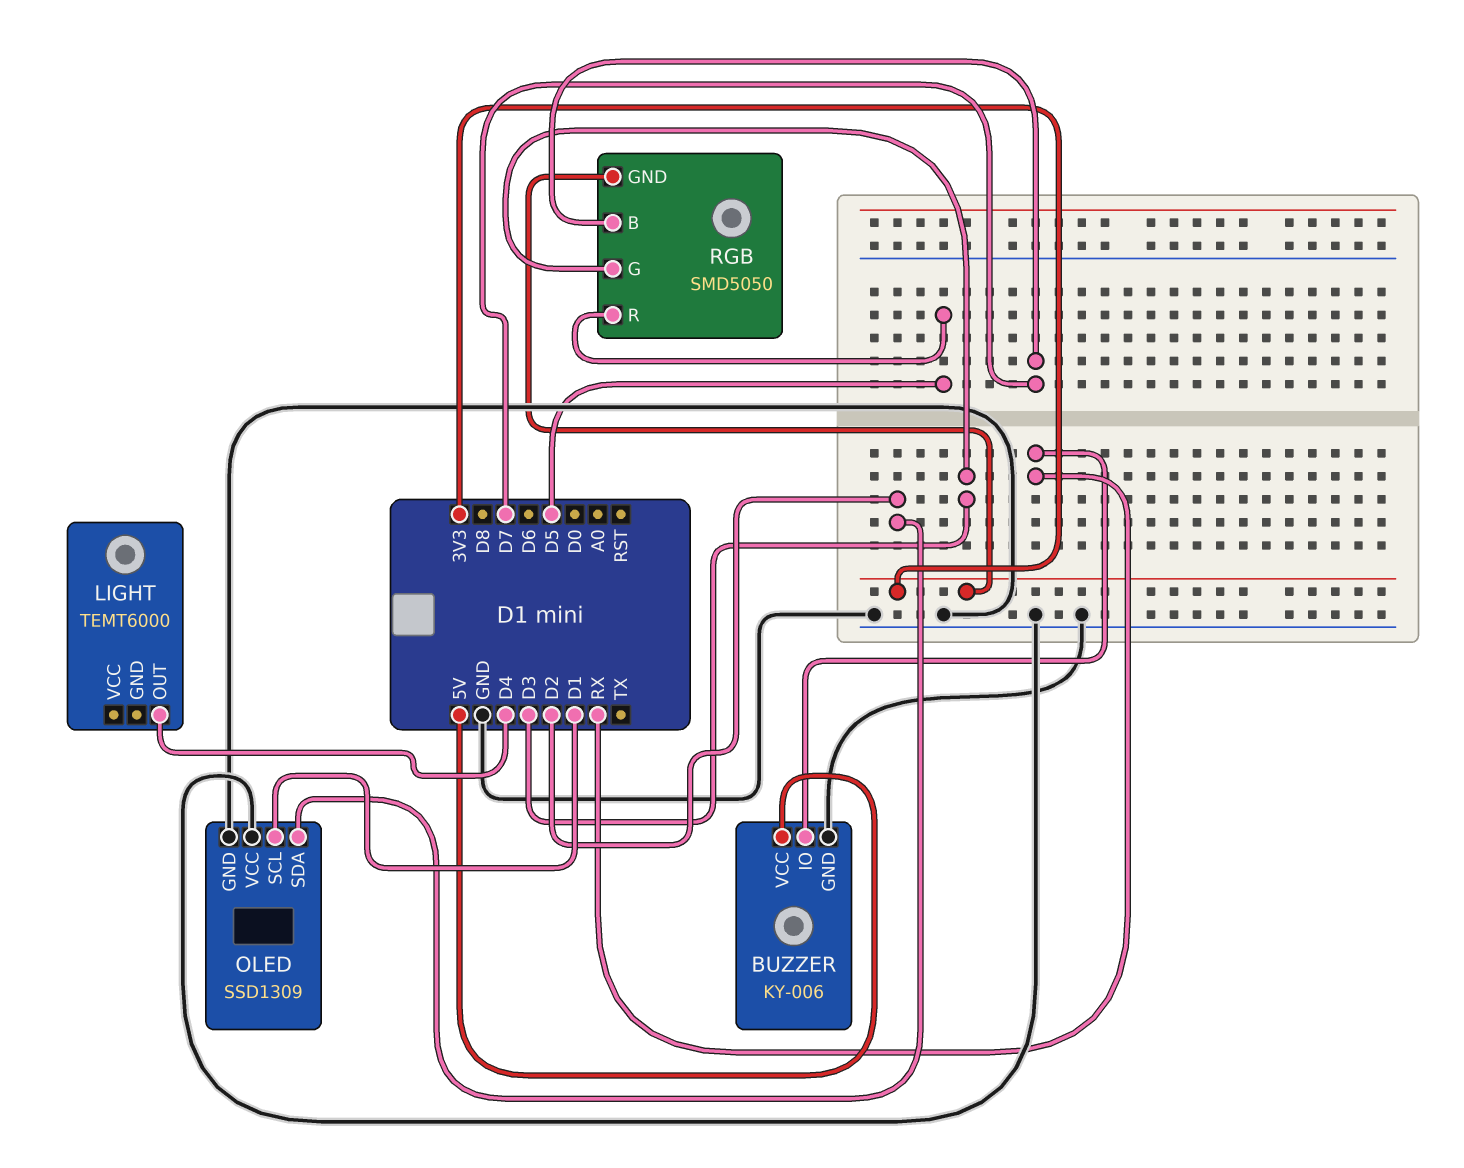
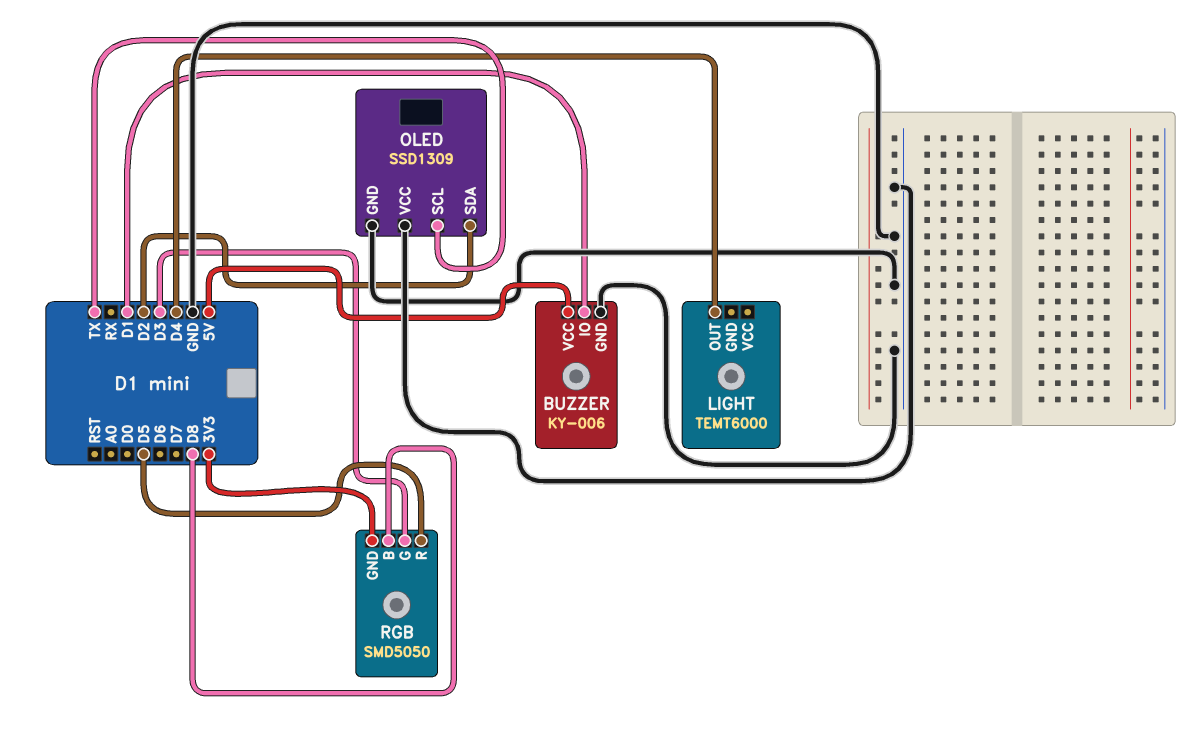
BUZZER pin IO: RX -> D1
OLED pin SCL: D1 -> TX
RGB pin B: D7 -> D8

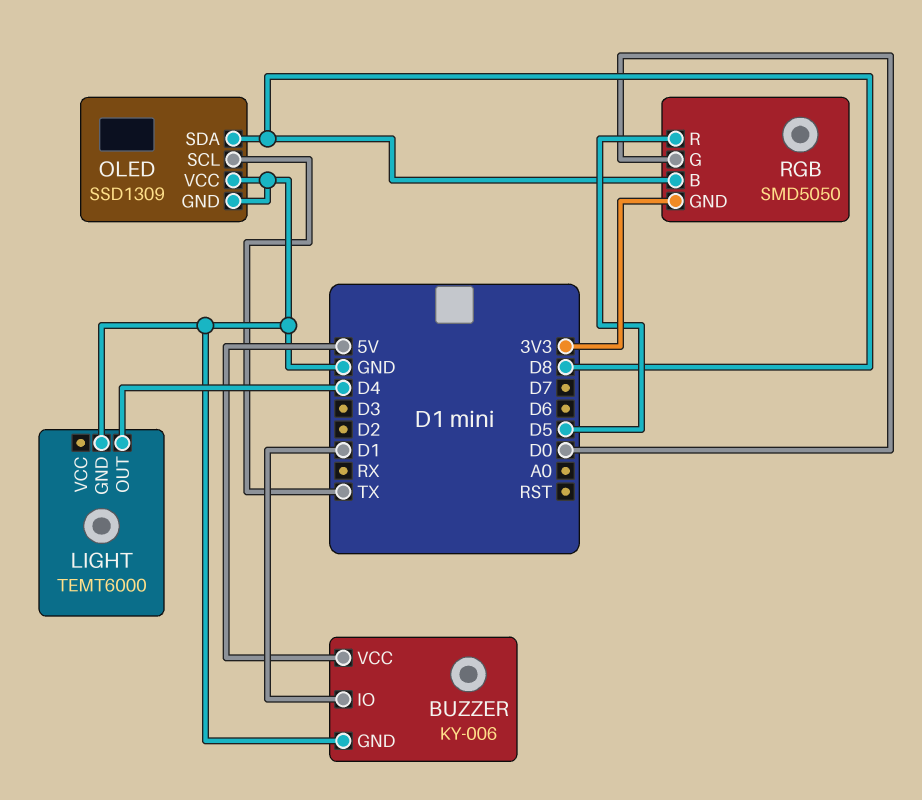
LIGHT pin GND: none -> GND
OLED pin SDA: D2 -> D8
RGB pin G: D3 -> D0

